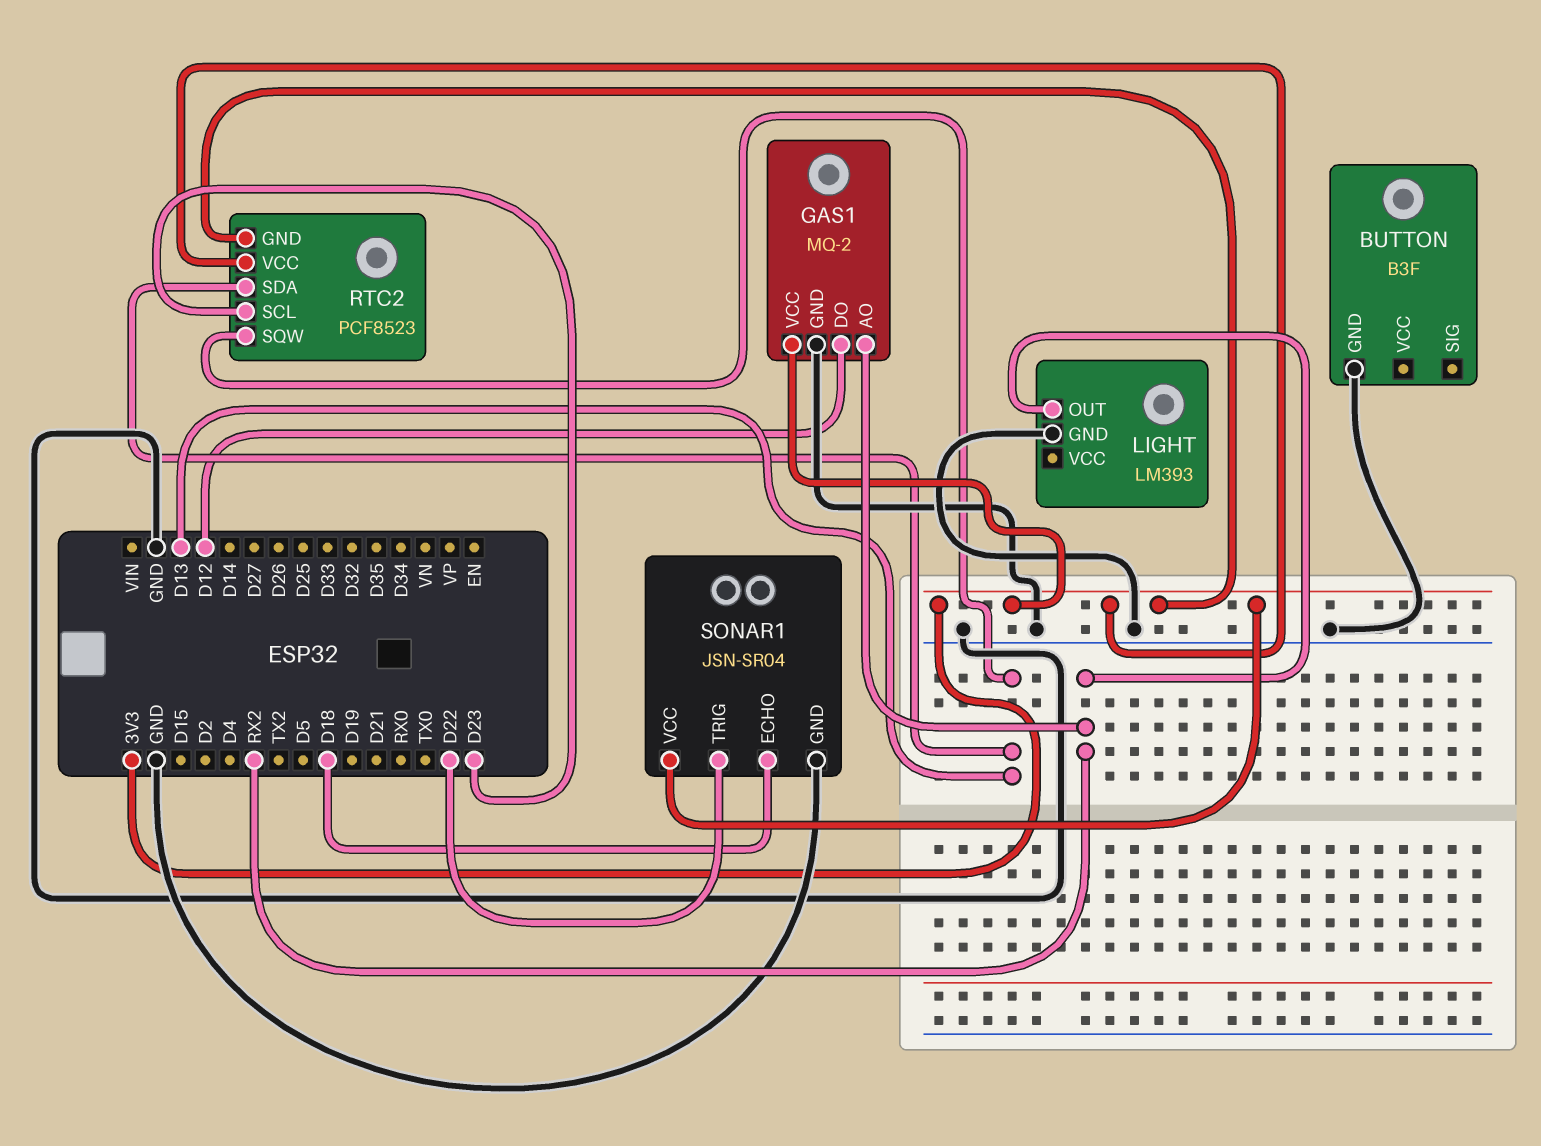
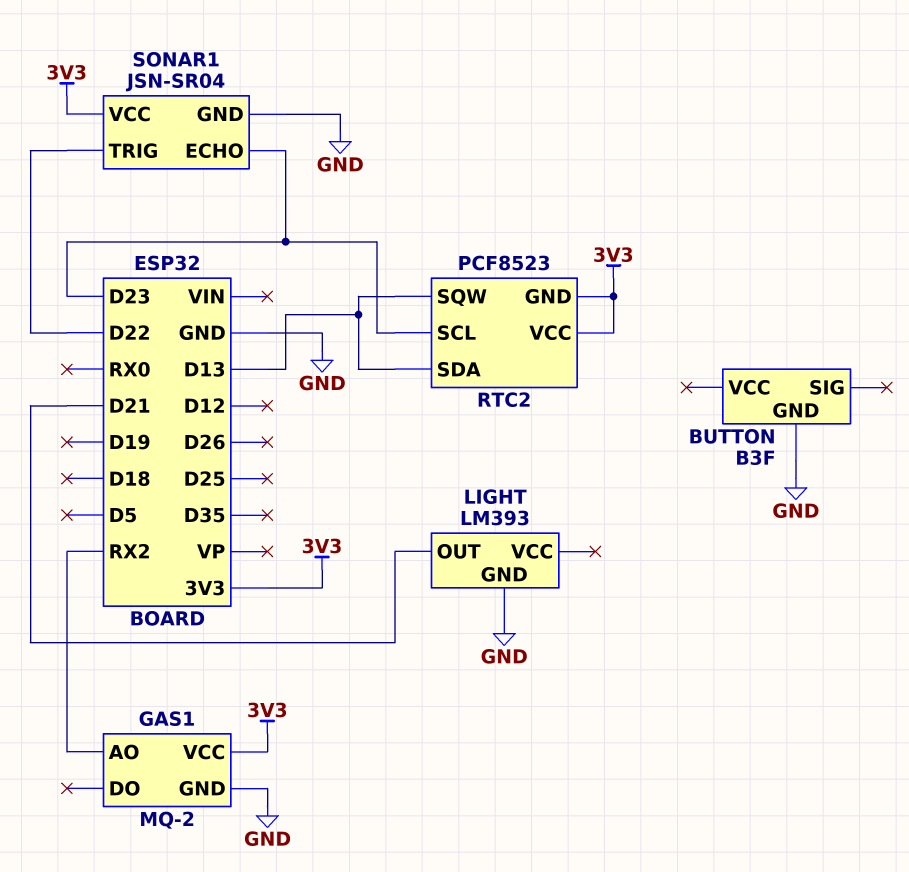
GAS1 pin DO: D12 -> none
LIGHT pin OUT: RX2 -> D21
SONAR1 pin ECHO: D18 -> D23

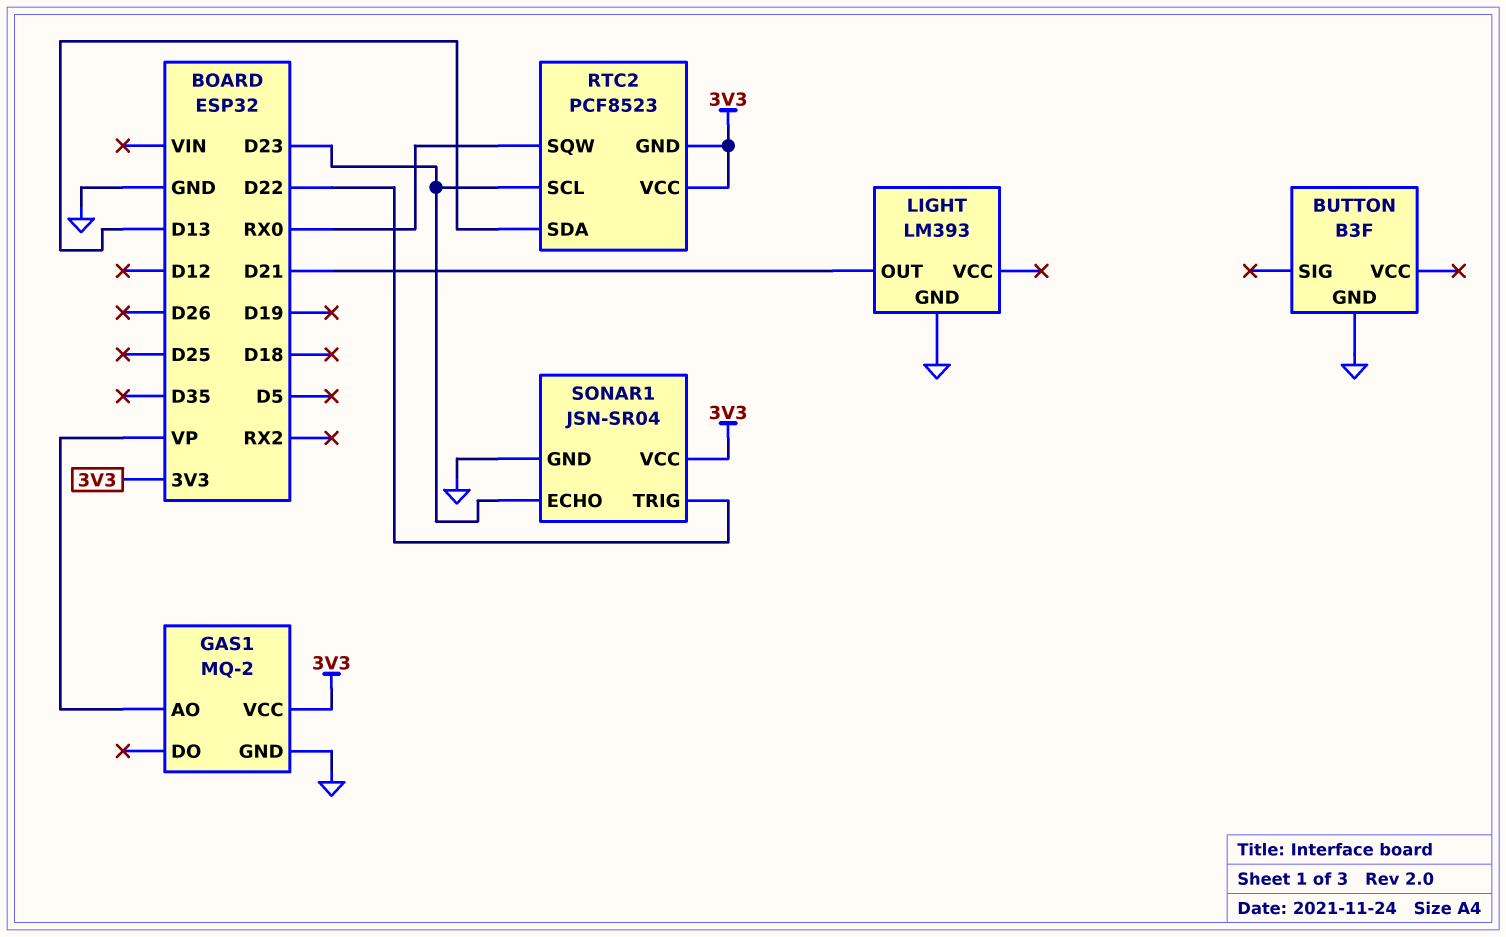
GAS1 pin AO: RX2 -> VP
RTC2 pin SQW: D13 -> RX0

